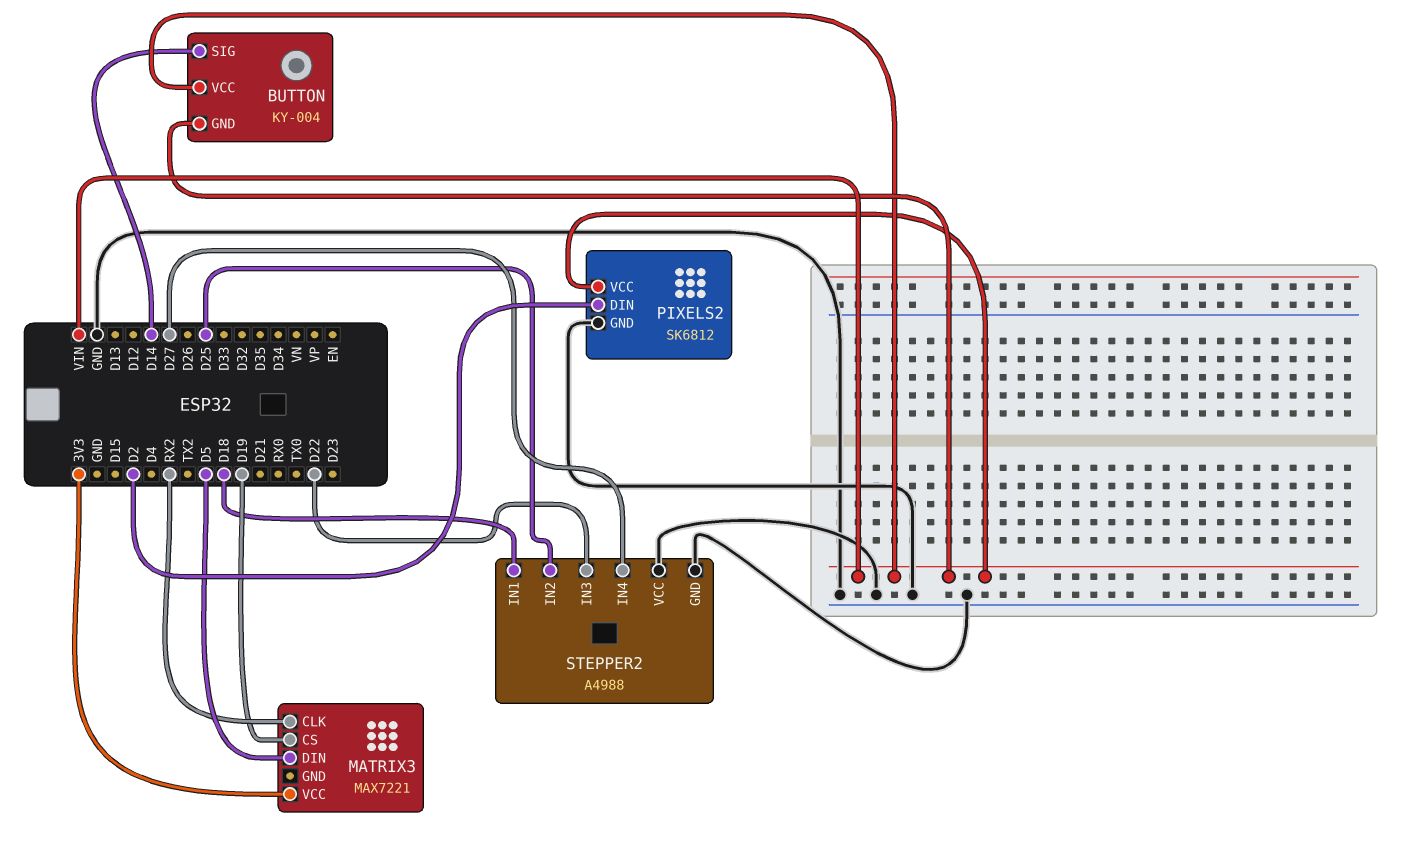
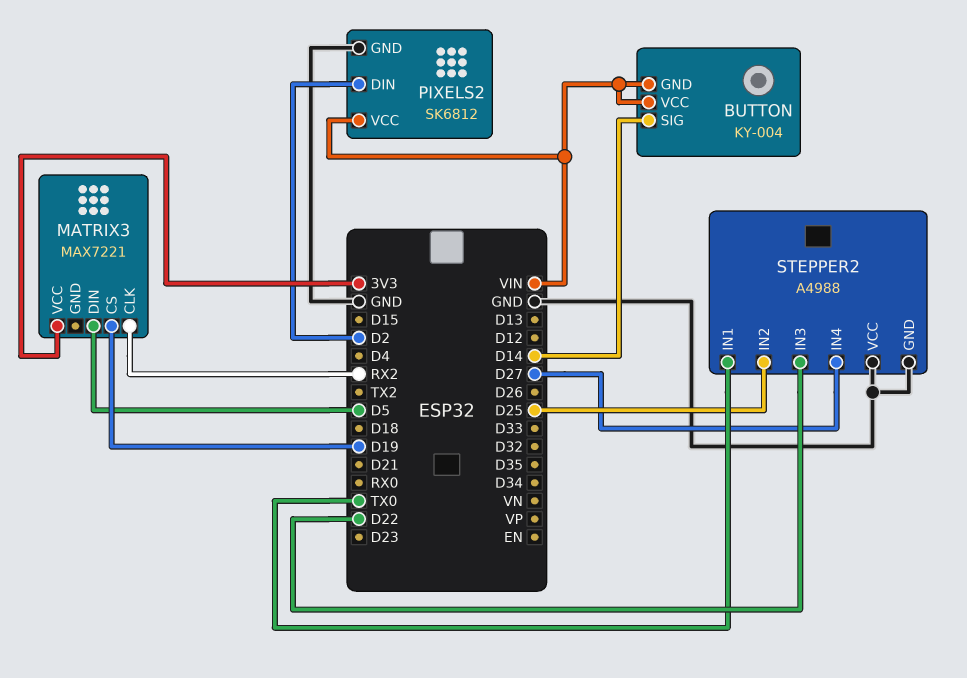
STEPPER2 pin IN1: D18 -> TX0

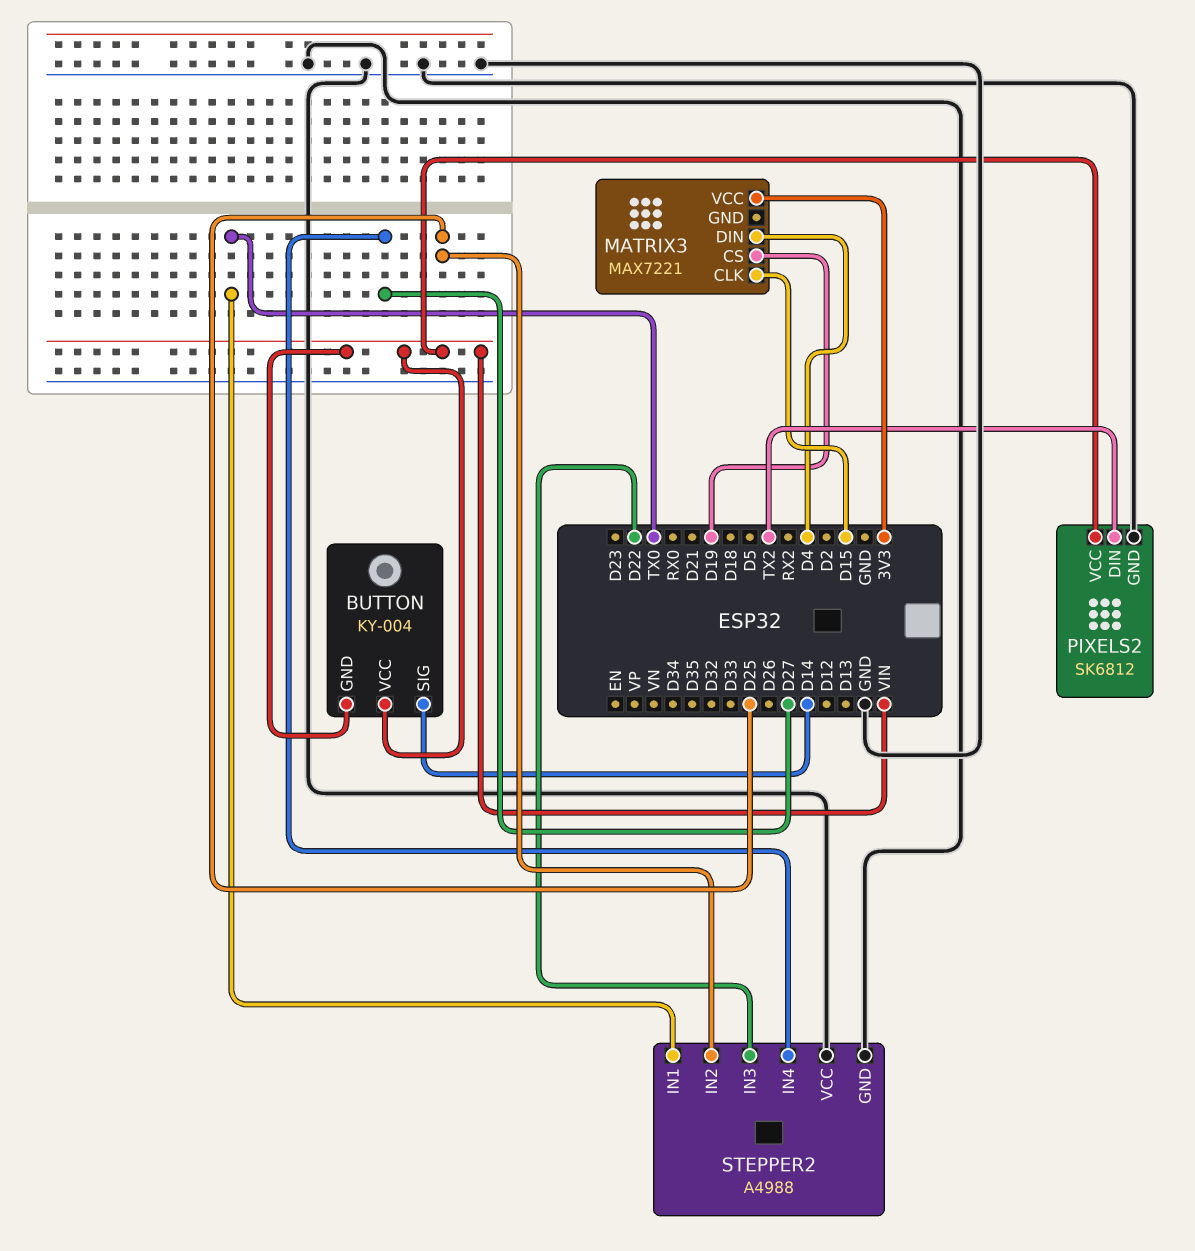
MATRIX3 pin CLK: RX2 -> D15
MATRIX3 pin DIN: D5 -> D4
PIXELS2 pin DIN: D2 -> TX2

